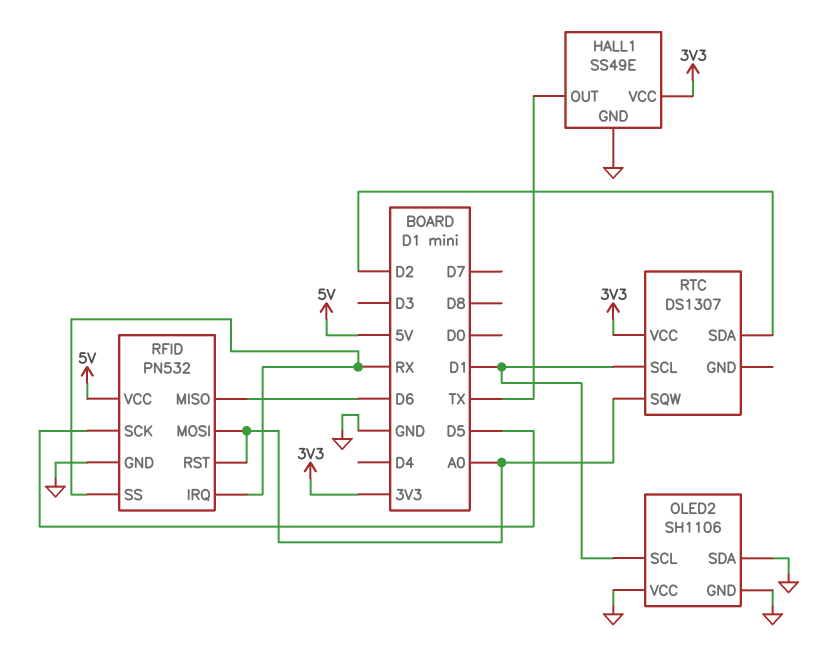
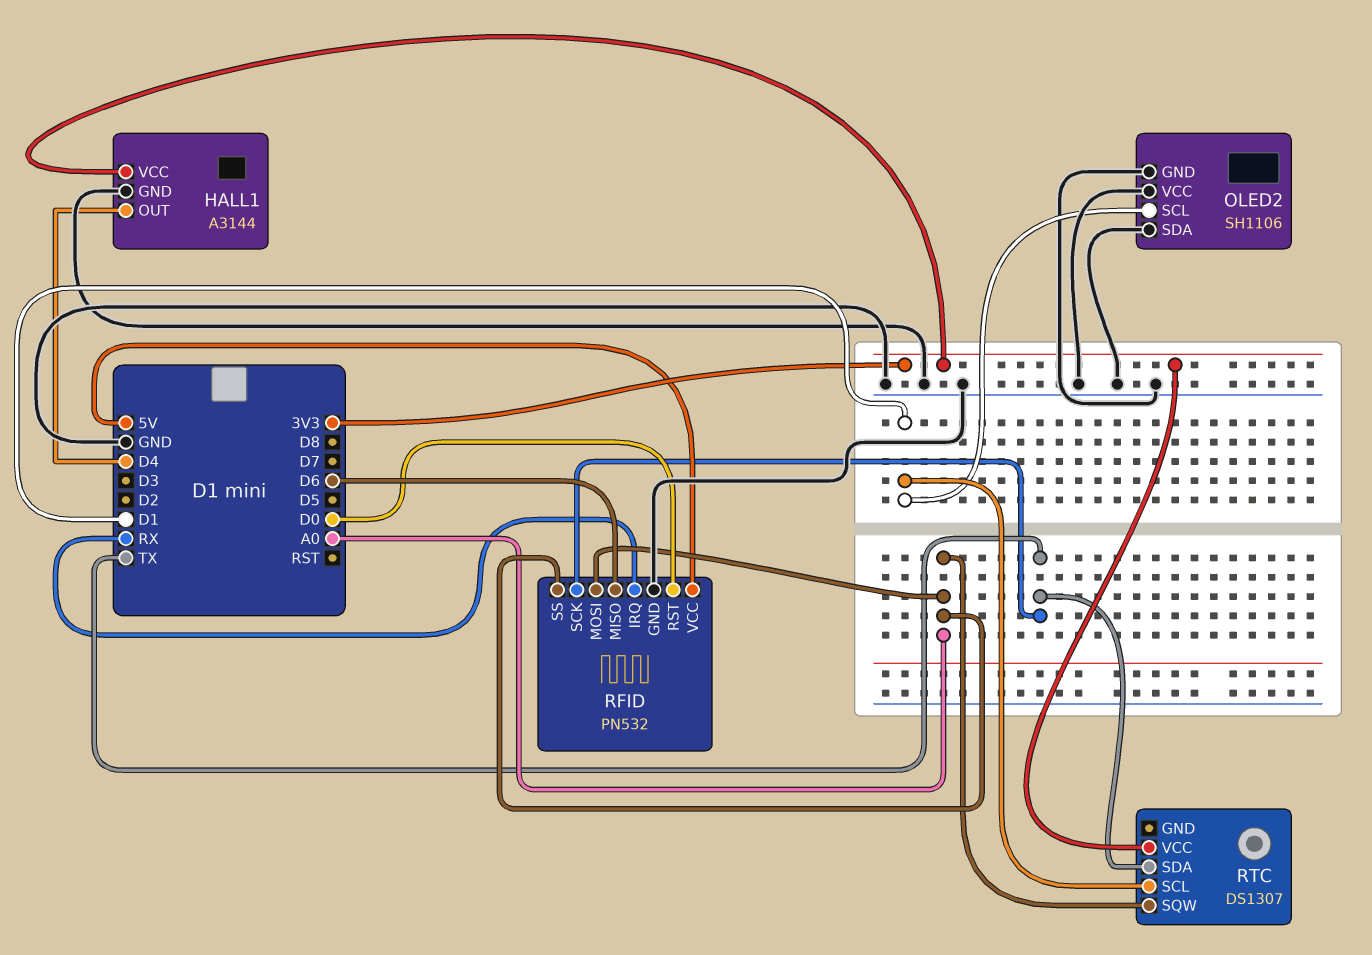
HALL1: SS49E -> A3144
HALL1 pin OUT: TX -> D4
RFID pin RST: A0 -> D0
RFID pin SCK: D5 -> TX
RFID pin SS: RX -> A0
RTC pin SDA: D2 -> TX

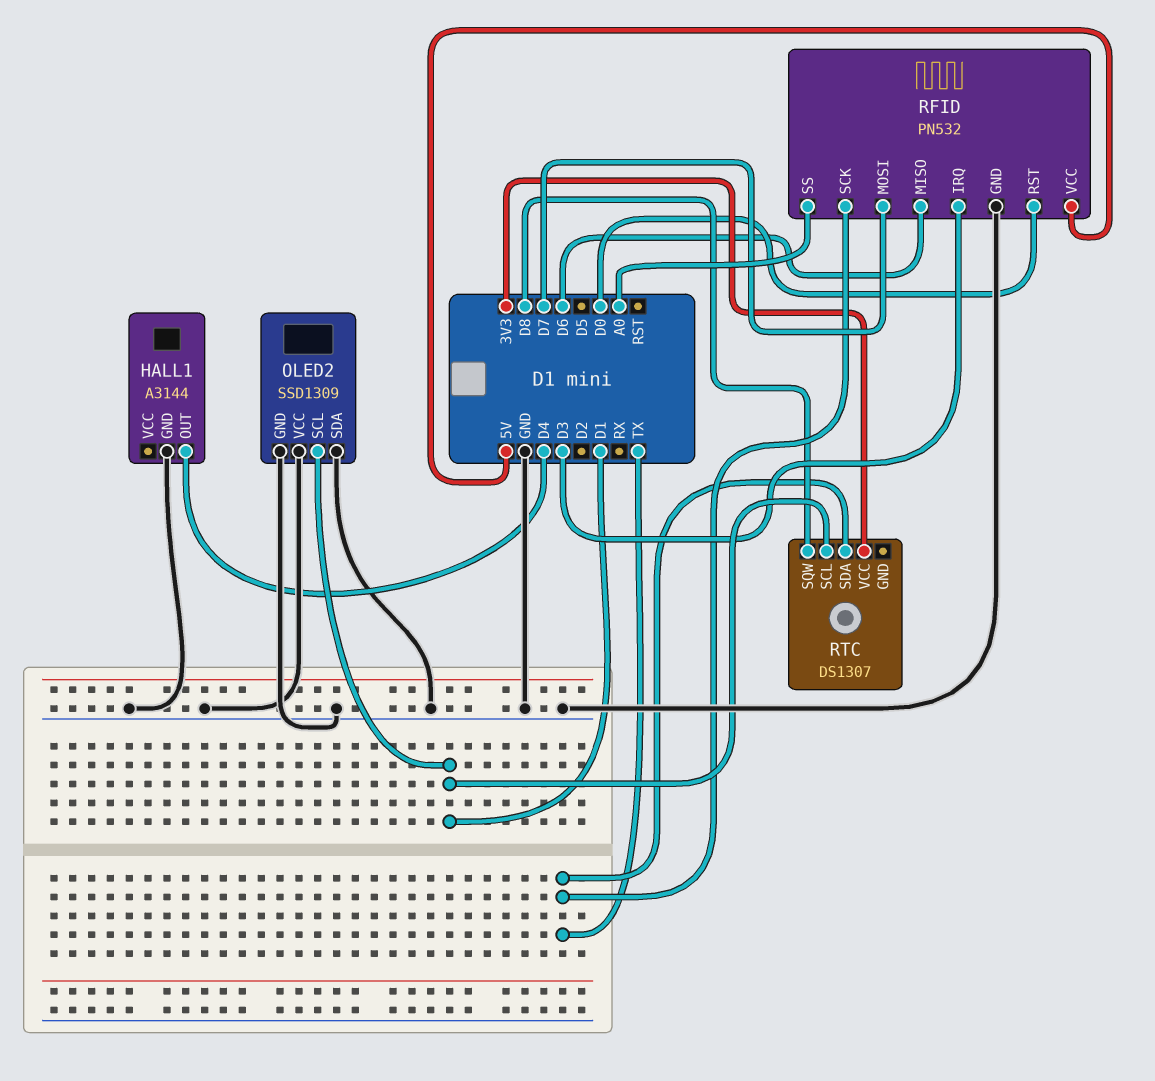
HALL1 pin VCC: 3V3 -> none
OLED2: SH1106 -> SSD1309
RFID pin IRQ: RX -> D3
RFID pin MOSI: A0 -> D7
RTC pin SQW: A0 -> D8

